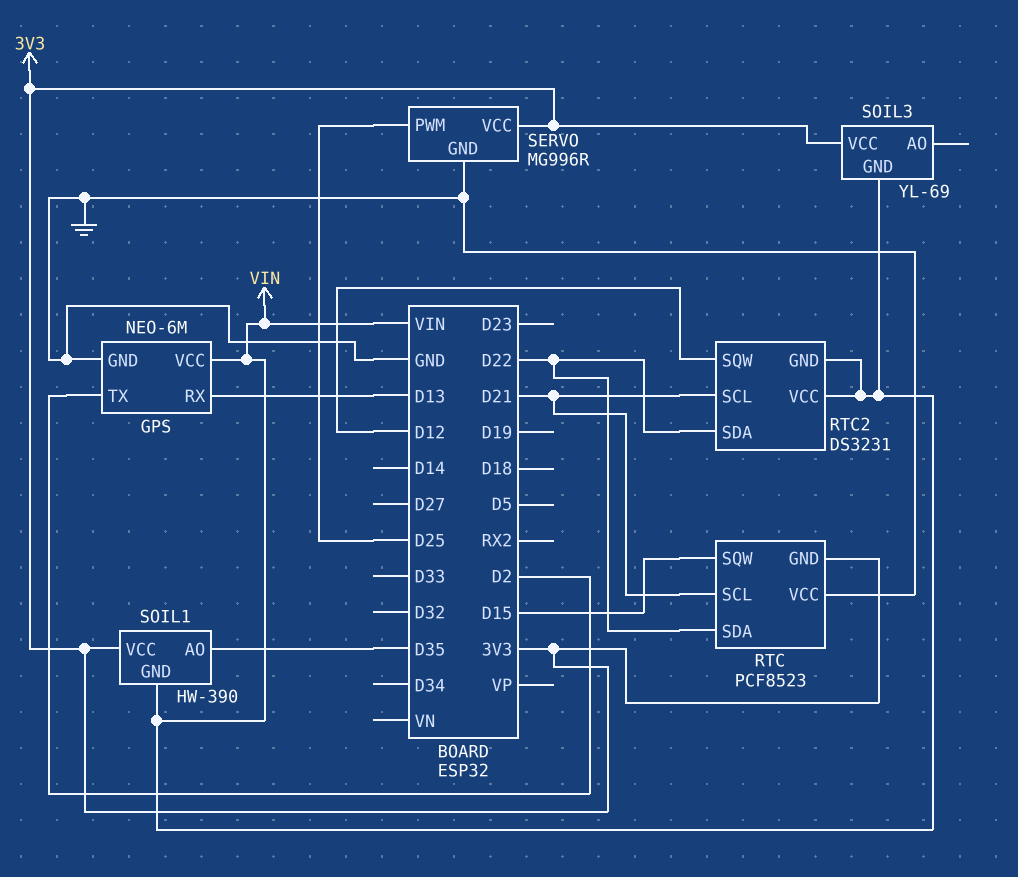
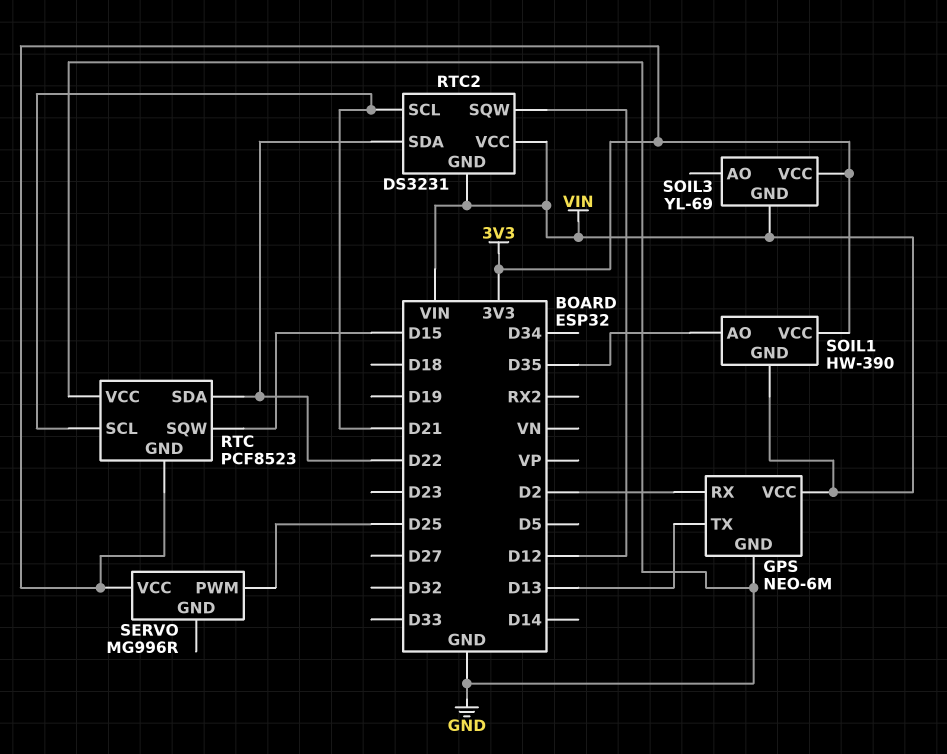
GPS pin RX: D13 -> D2
GPS pin TX: D2 -> D13
SERVO pin GND: GND -> none

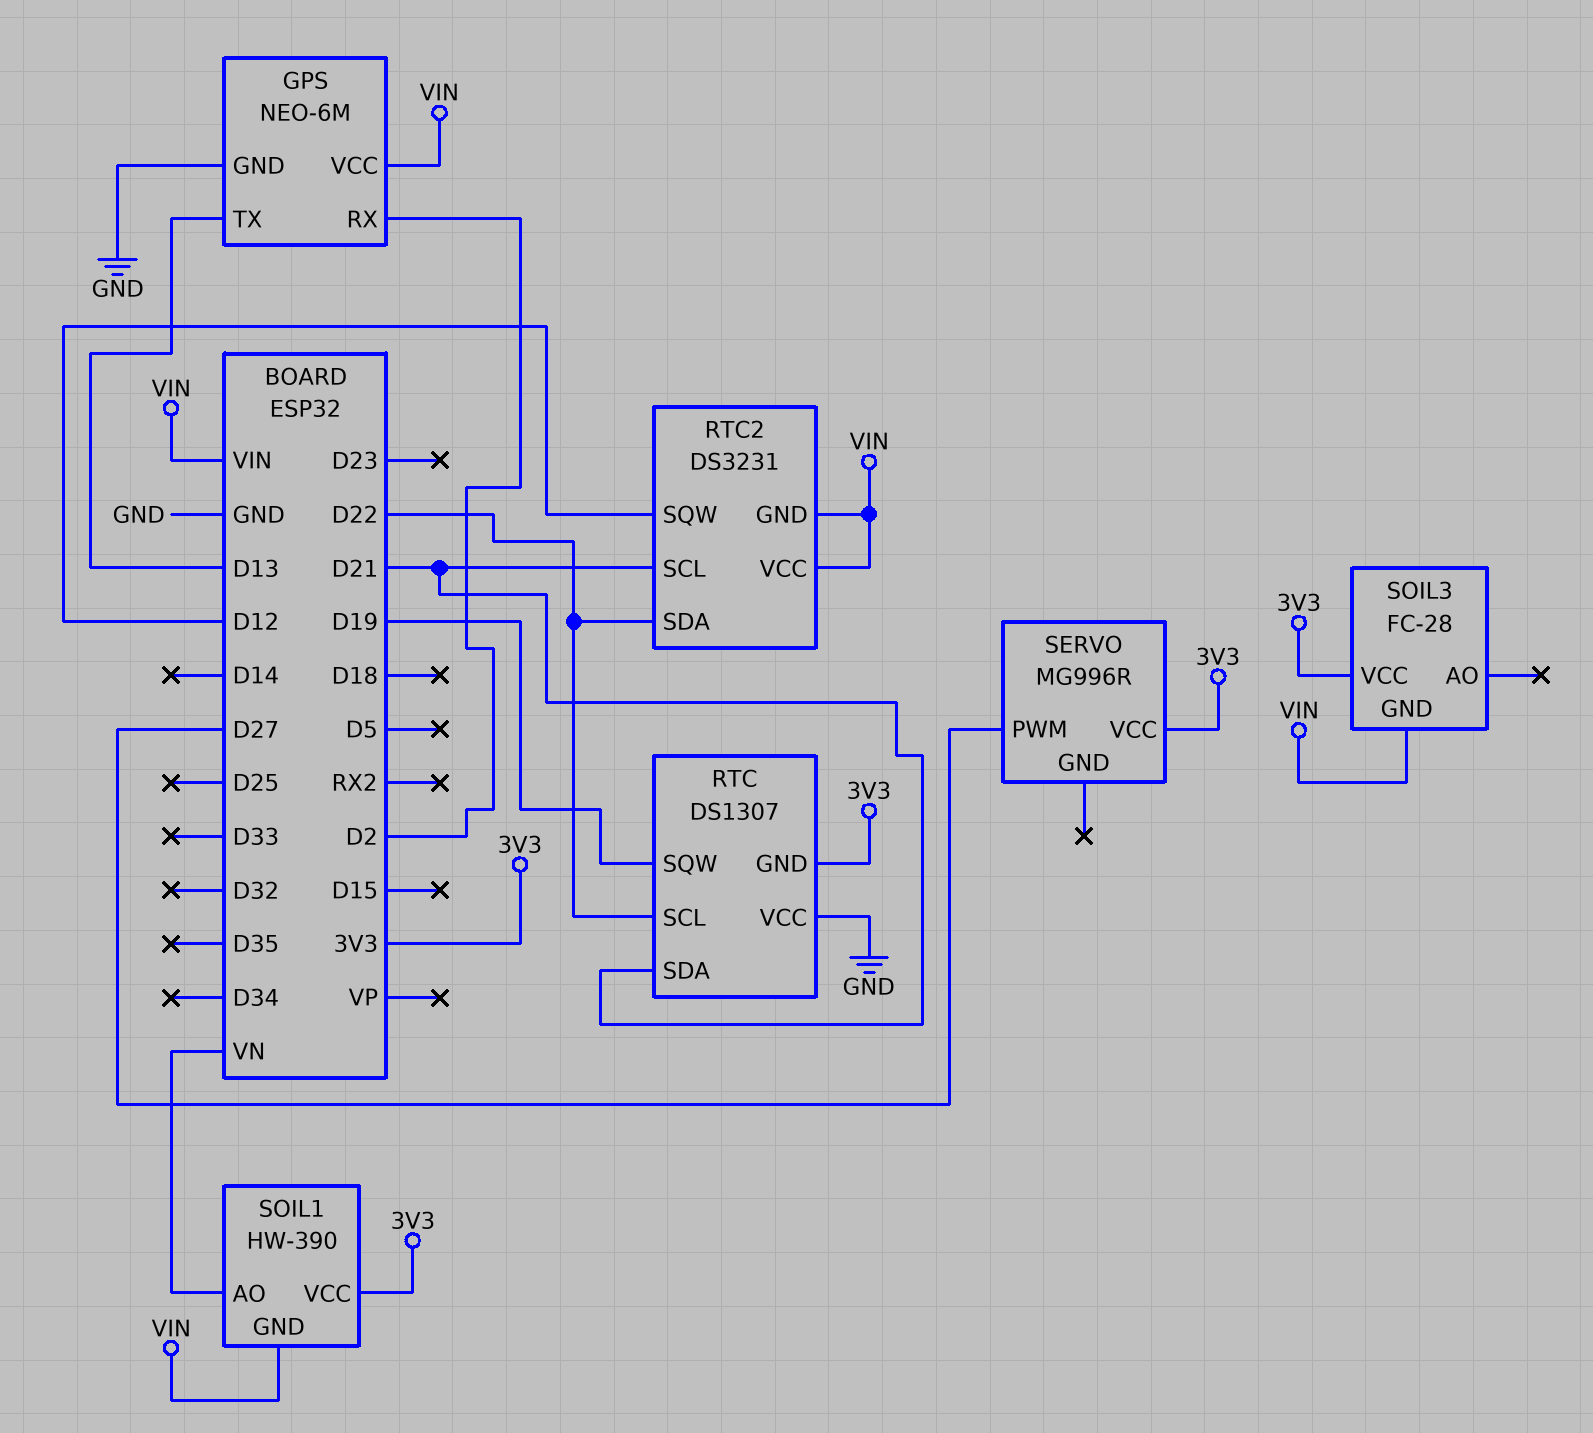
RTC: PCF8523 -> DS1307
RTC pin SCL: D21 -> D22
RTC pin SDA: D22 -> D21
RTC pin SQW: D15 -> D19
SERVO pin PWM: D25 -> D27
SOIL1 pin AO: D35 -> VN
SOIL3: YL-69 -> FC-28

